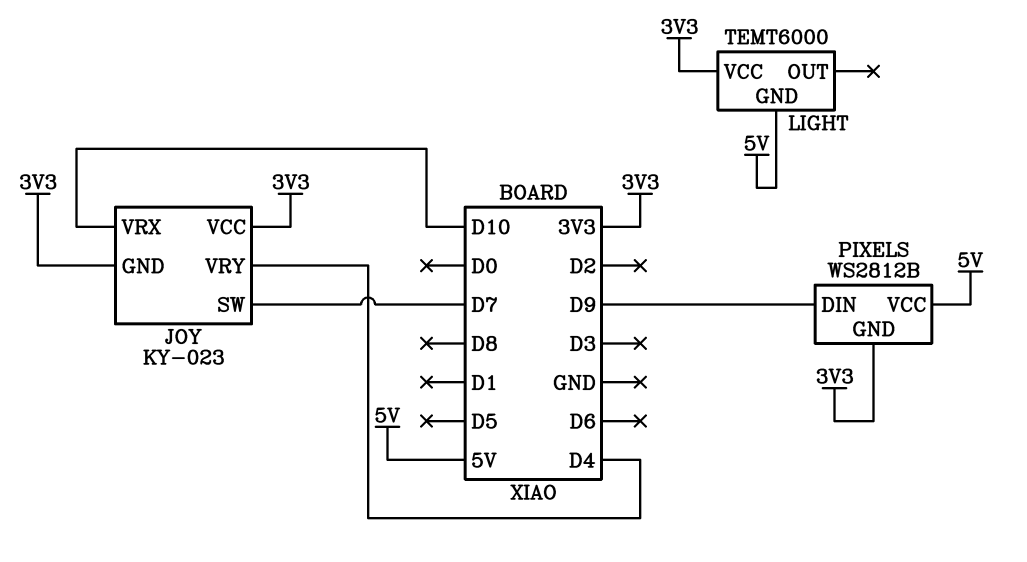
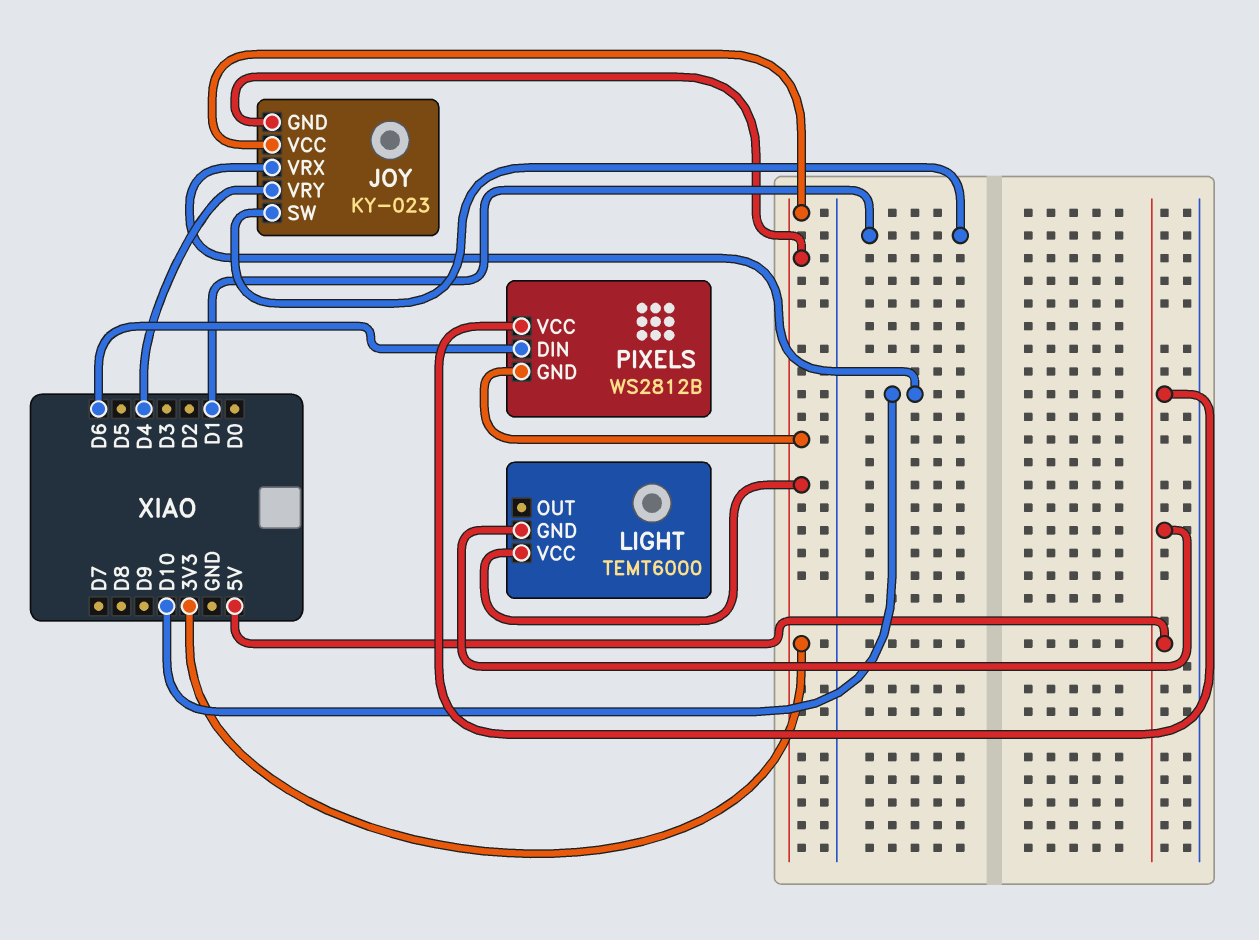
JOY pin SW: D7 -> D1
PIXELS pin DIN: D9 -> D6

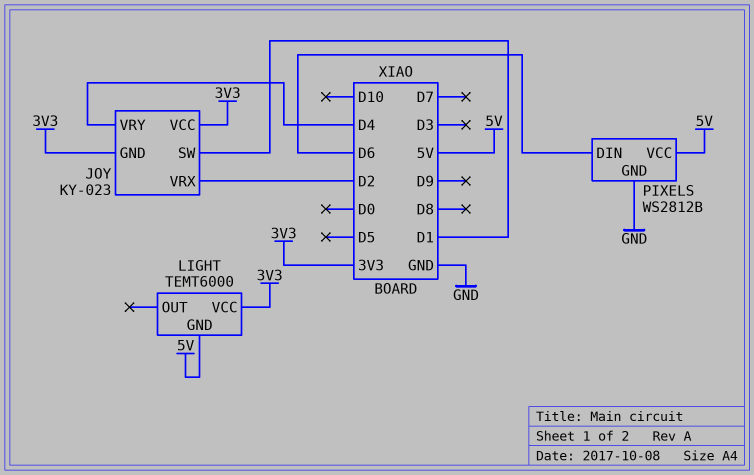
JOY pin VRX: D10 -> D2
PIXELS pin GND: 3V3 -> GND

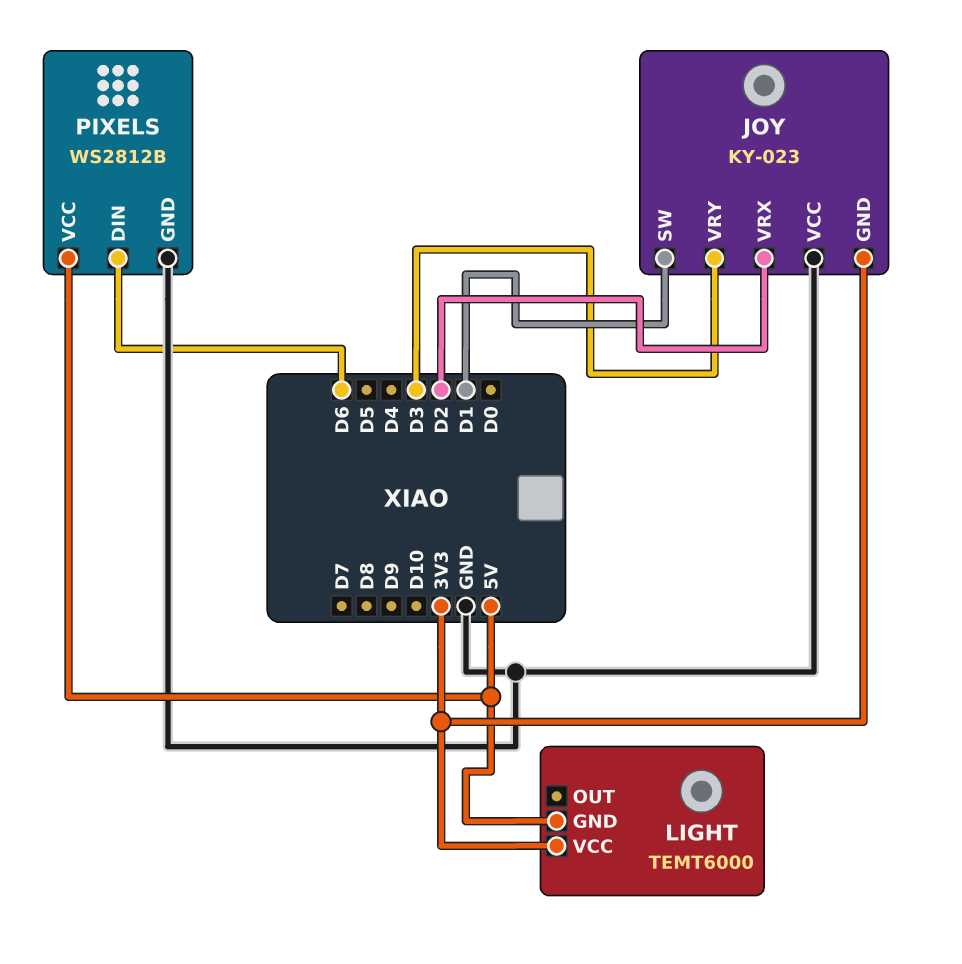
JOY pin VCC: 3V3 -> GND
JOY pin VRY: D4 -> D3

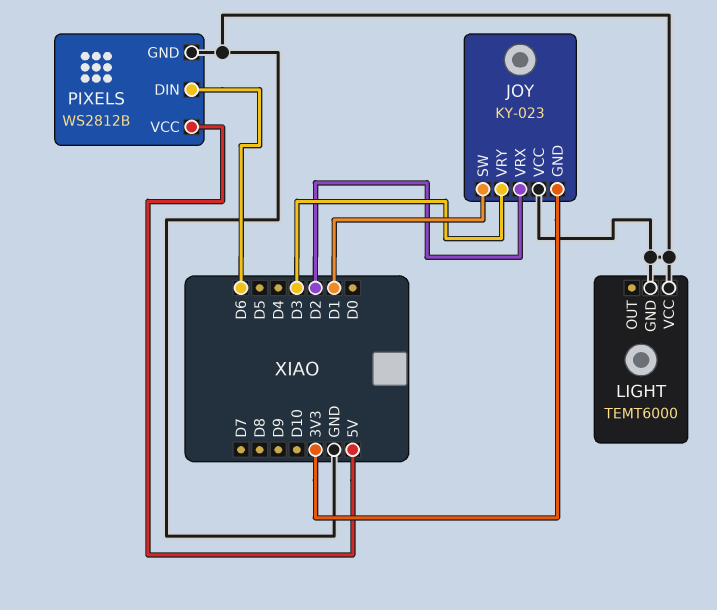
LIGHT pin GND: 5V -> GND
LIGHT pin VCC: 3V3 -> GND

